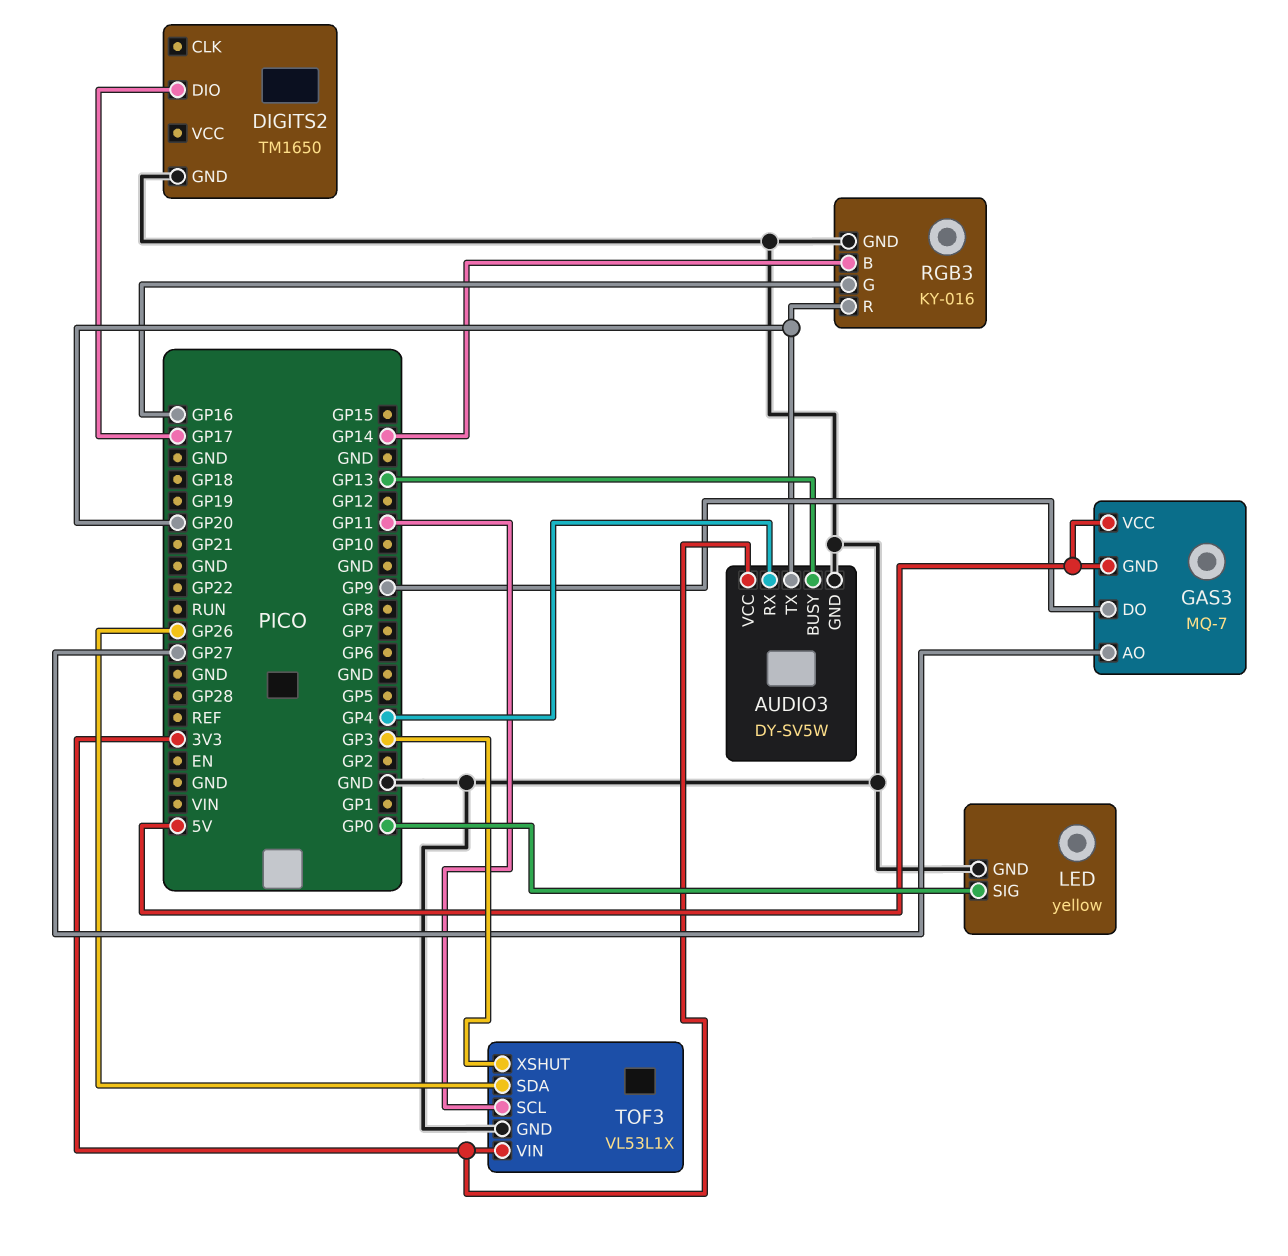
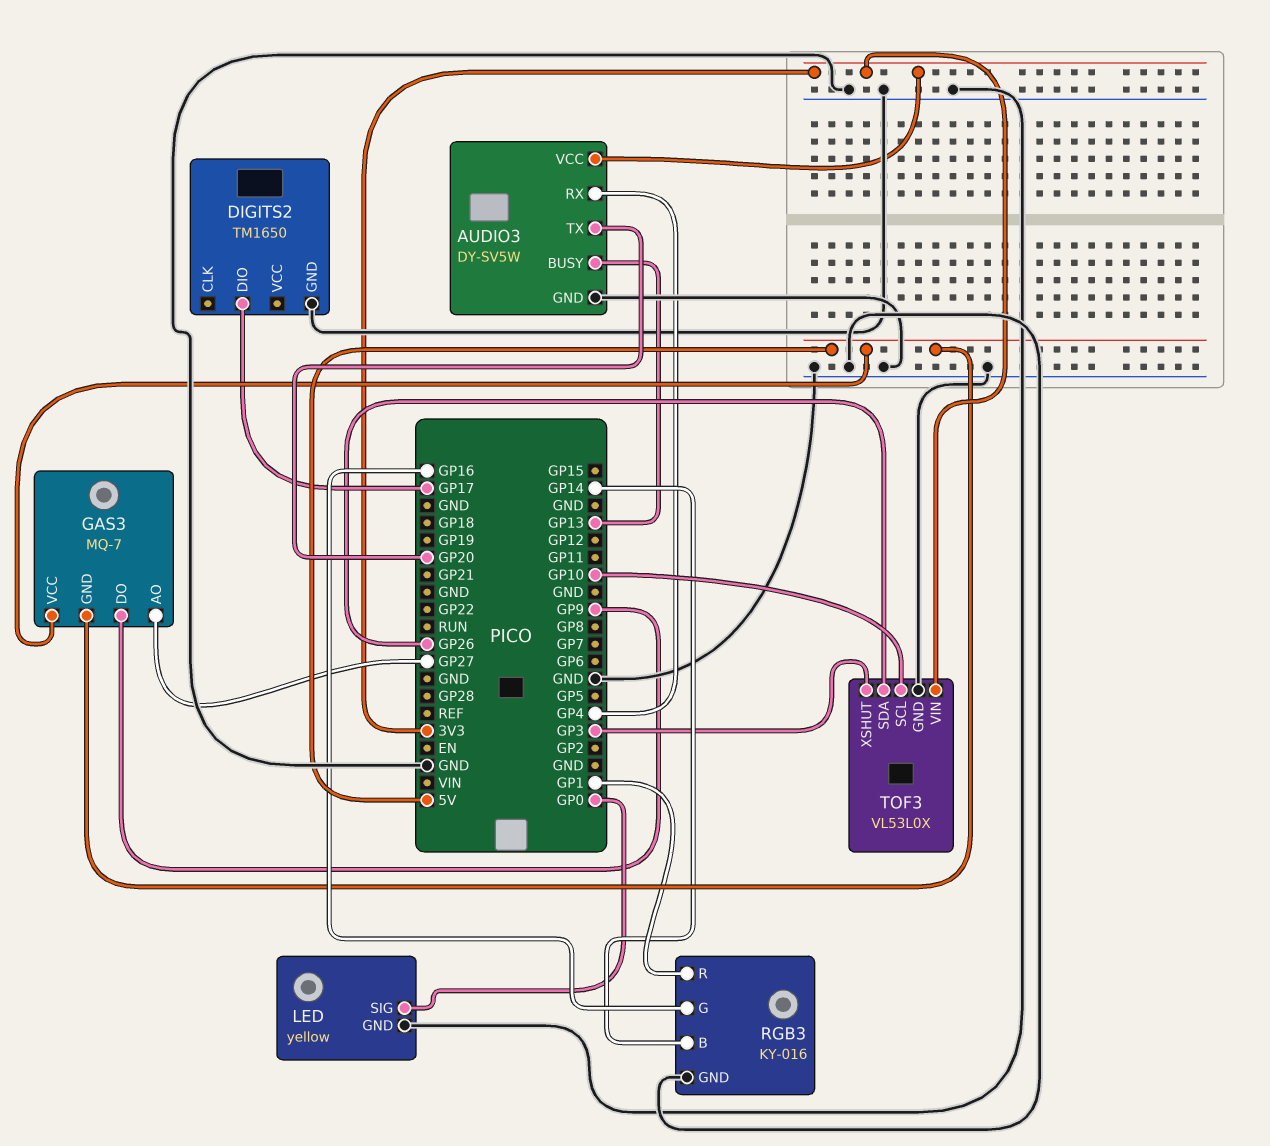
RGB3 pin R: GP20 -> GP1
TOF3: VL53L1X -> VL53L0X
TOF3 pin SCL: GP11 -> GP10

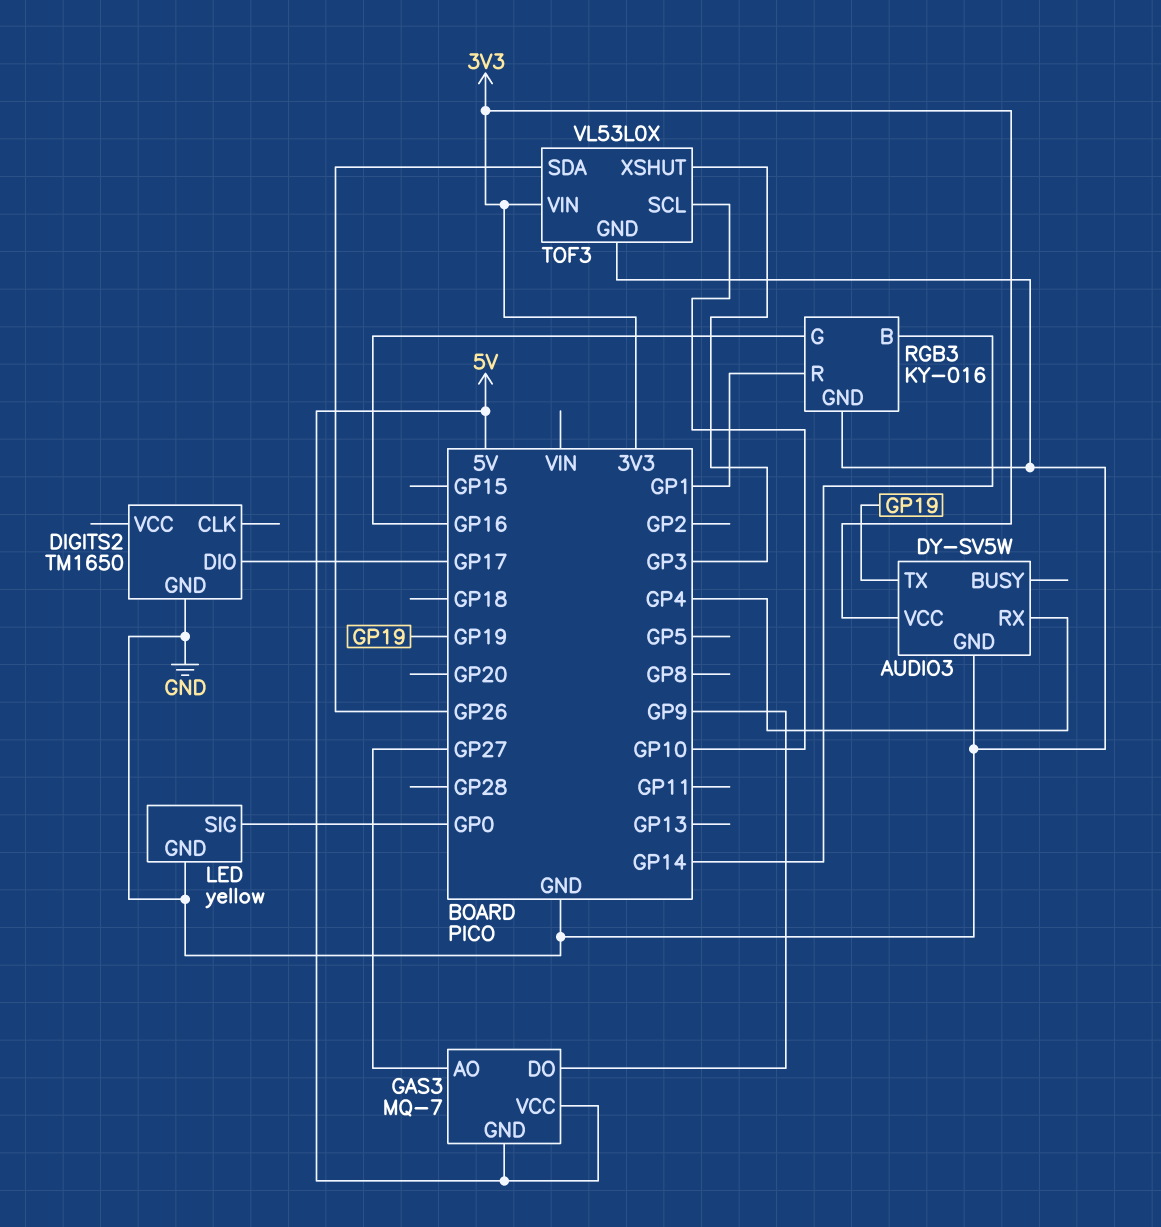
AUDIO3 pin BUSY: GP13 -> none
AUDIO3 pin TX: GP20 -> GP19

